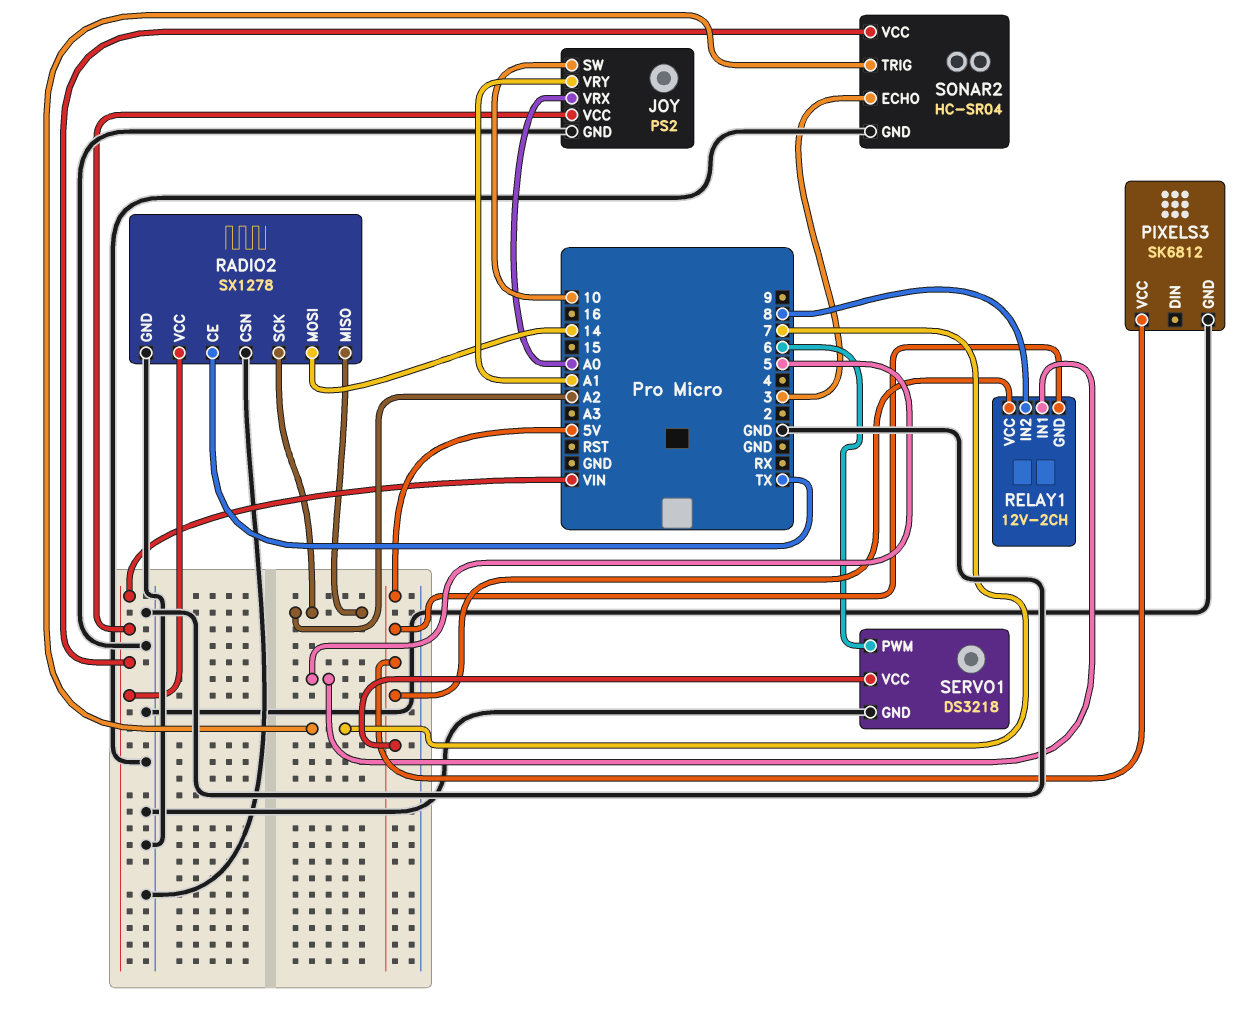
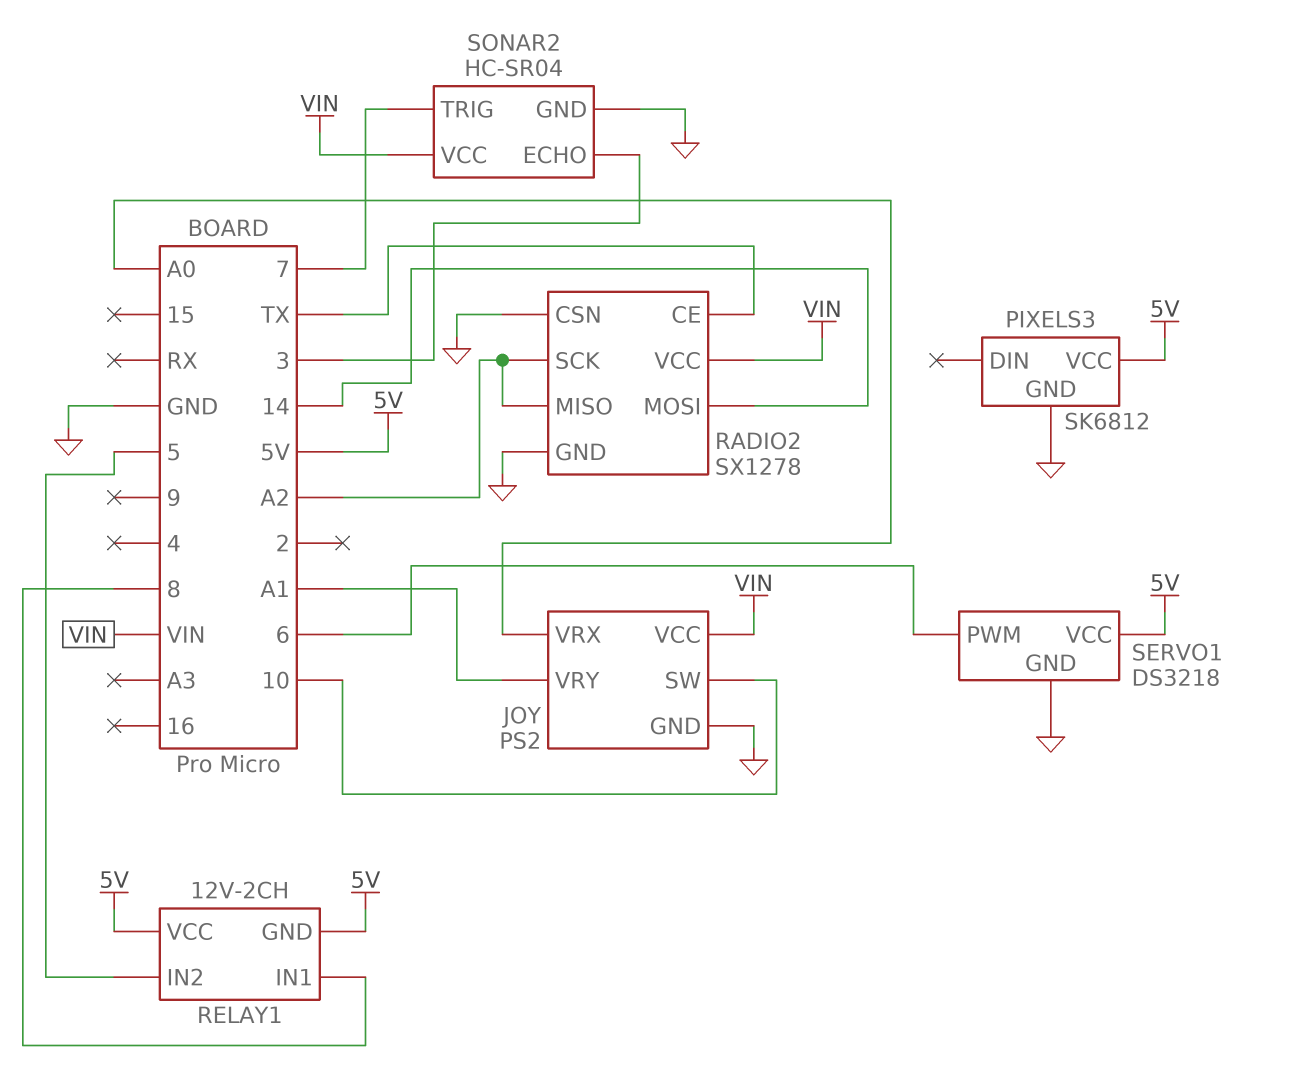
RELAY1 pin IN1: 5 -> 8
RELAY1 pin IN2: 8 -> 5

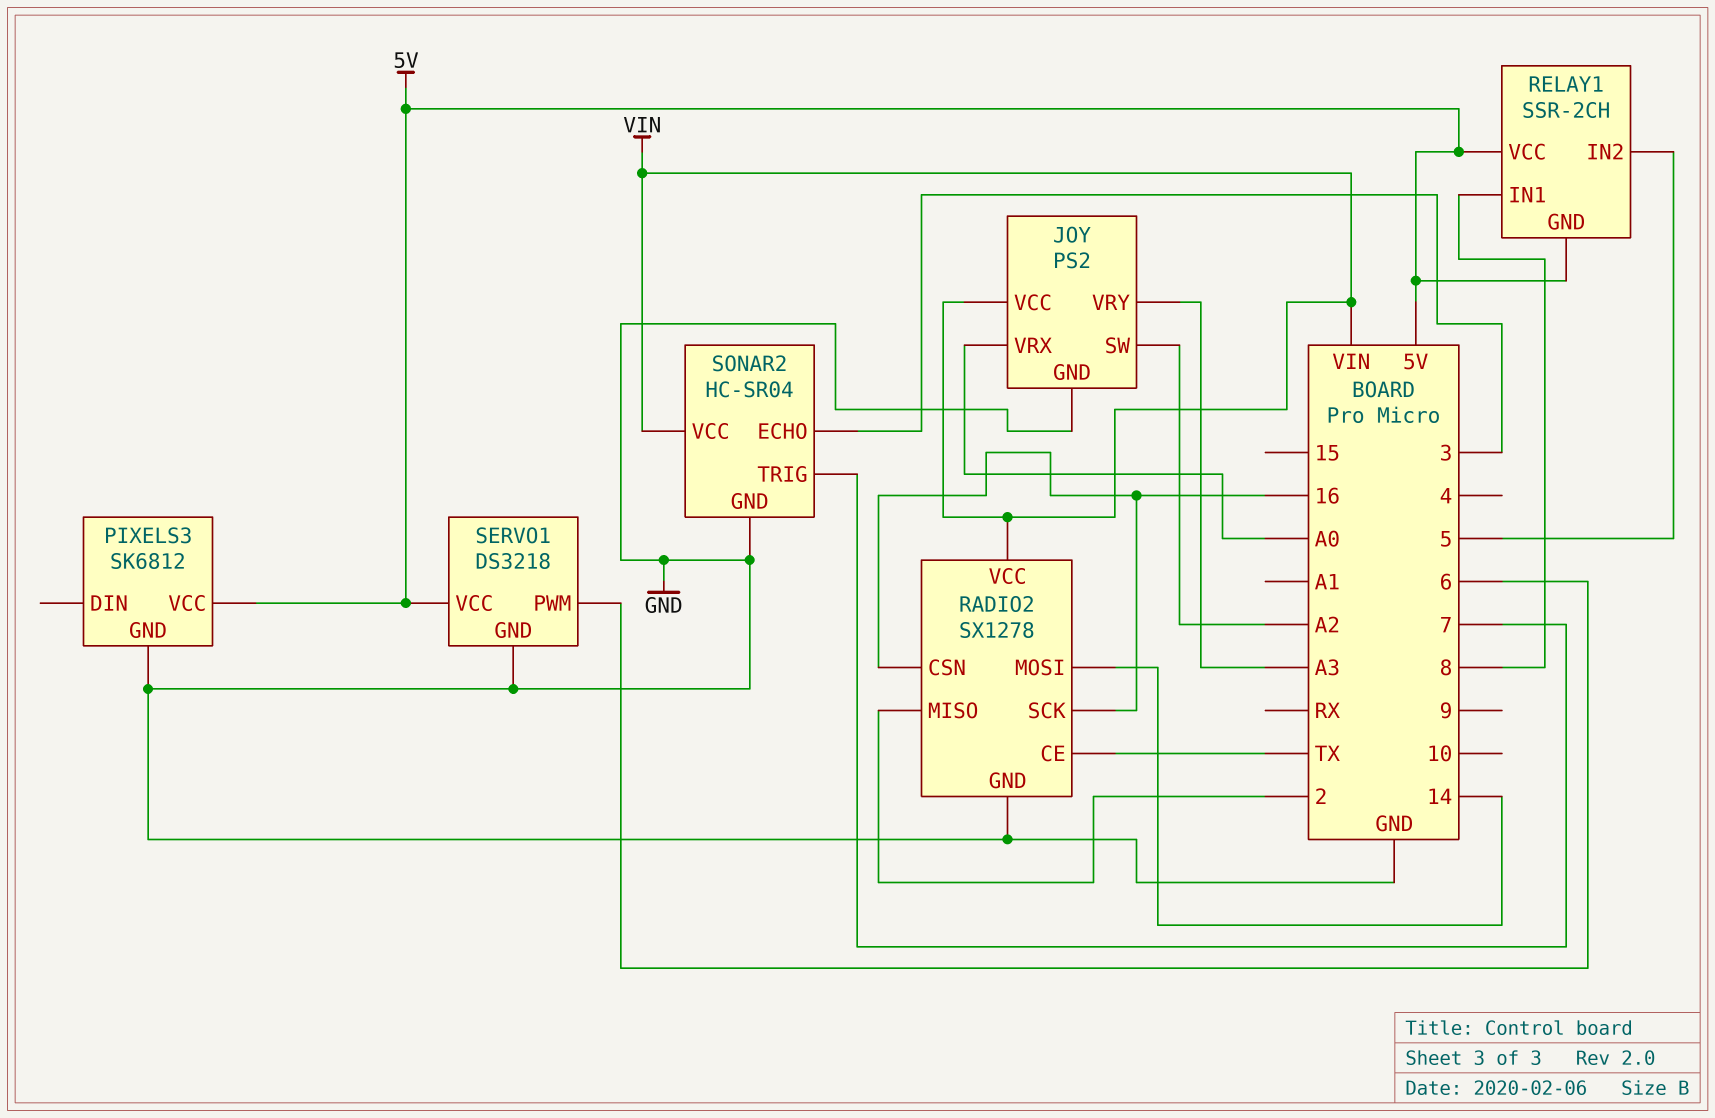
JOY pin SW: 10 -> A2
JOY pin VRY: A1 -> A3
RADIO2 pin CSN: GND -> 16
RADIO2 pin MISO: A2 -> 2
RADIO2 pin SCK: A2 -> 16
RELAY1: 12V-2CH -> SSR-2CH

